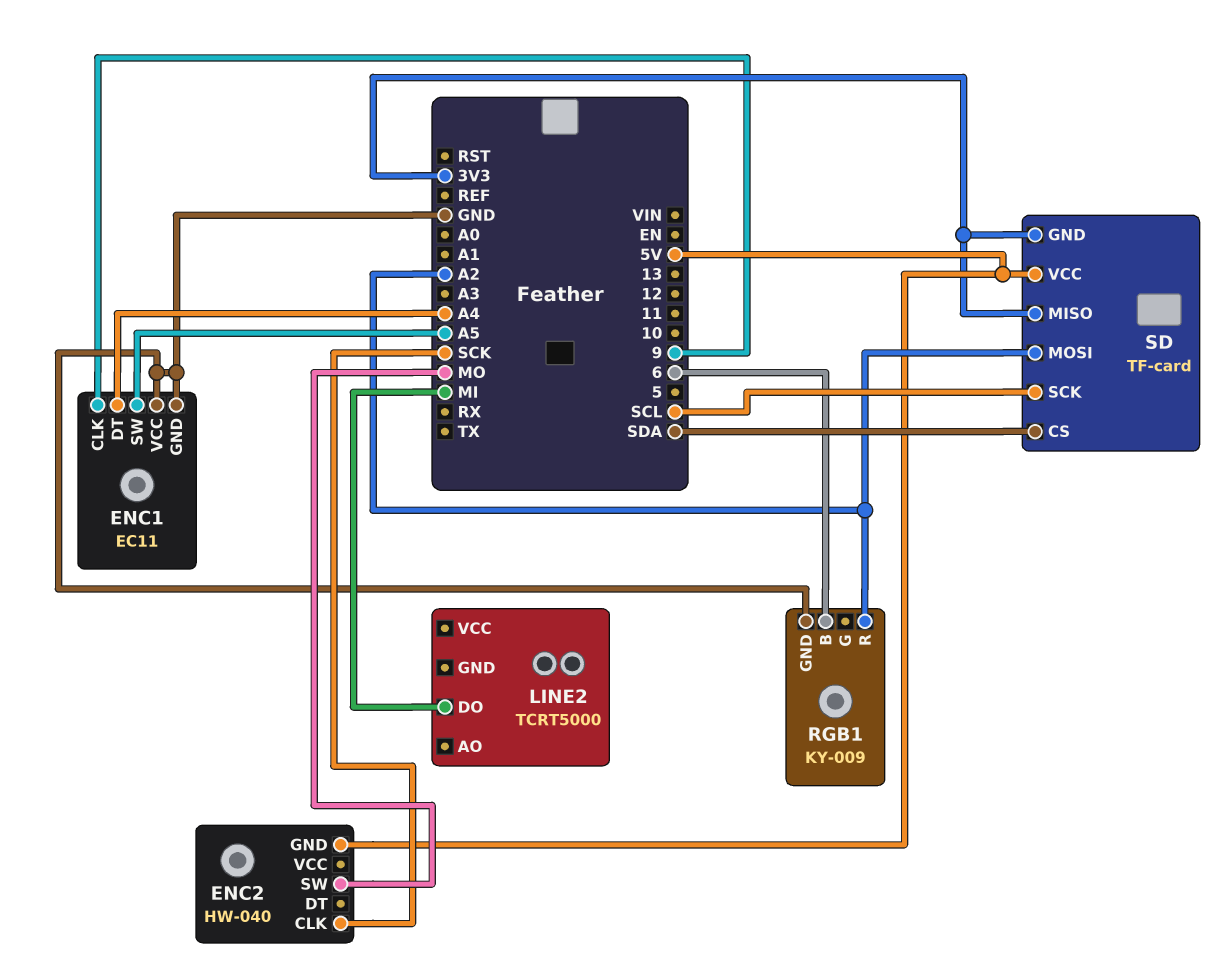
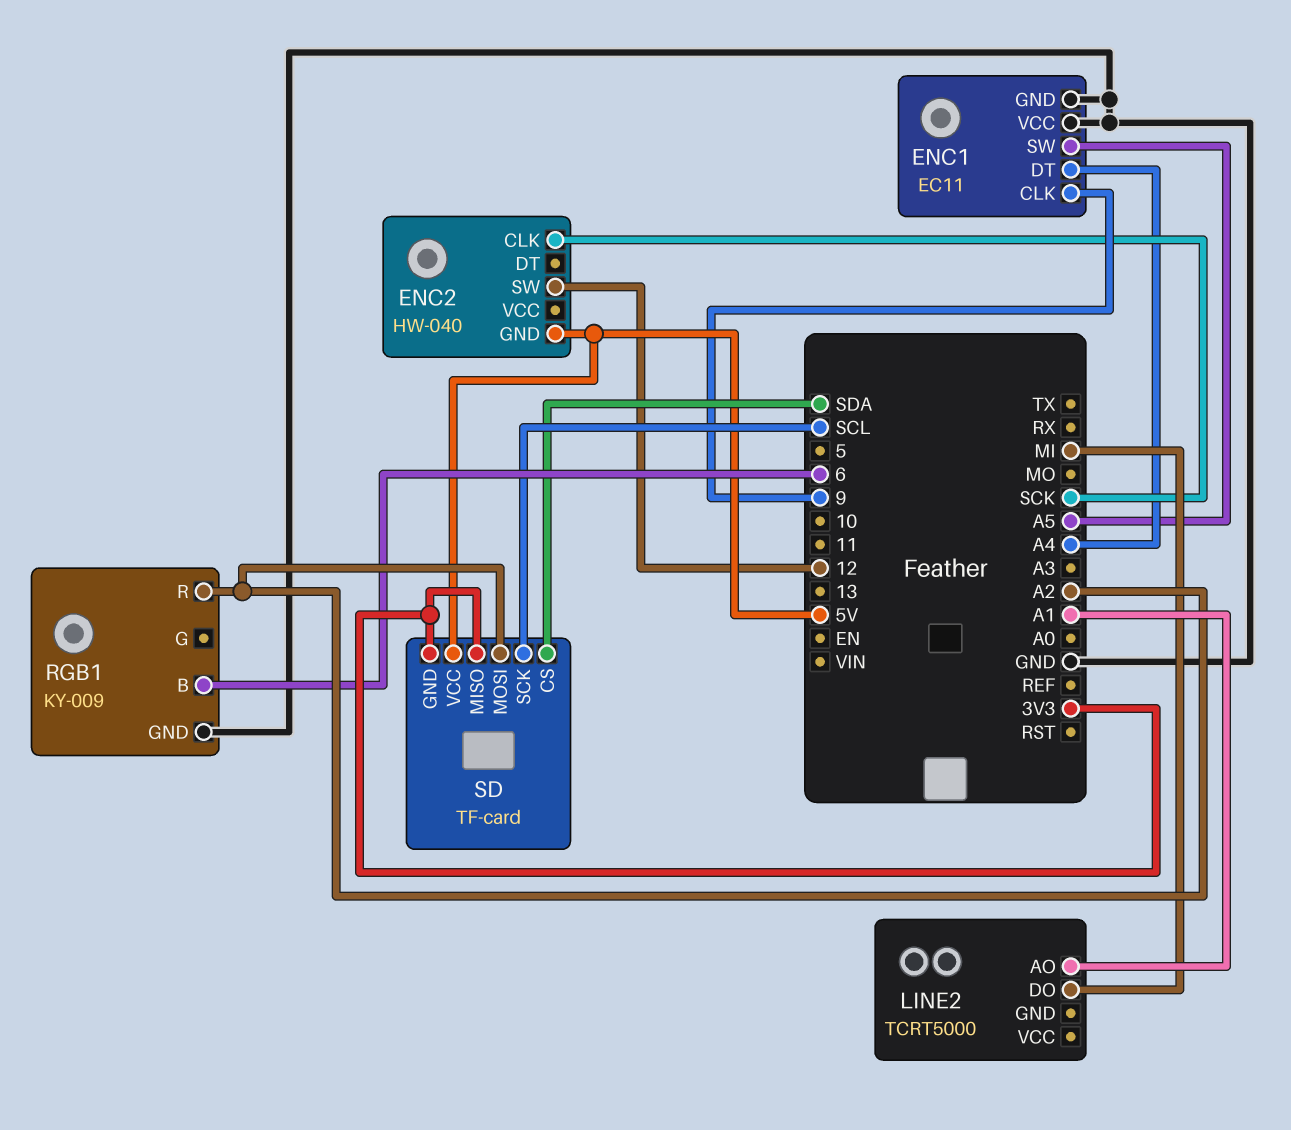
ENC2 pin SW: MO -> 12
LINE2 pin AO: none -> A1

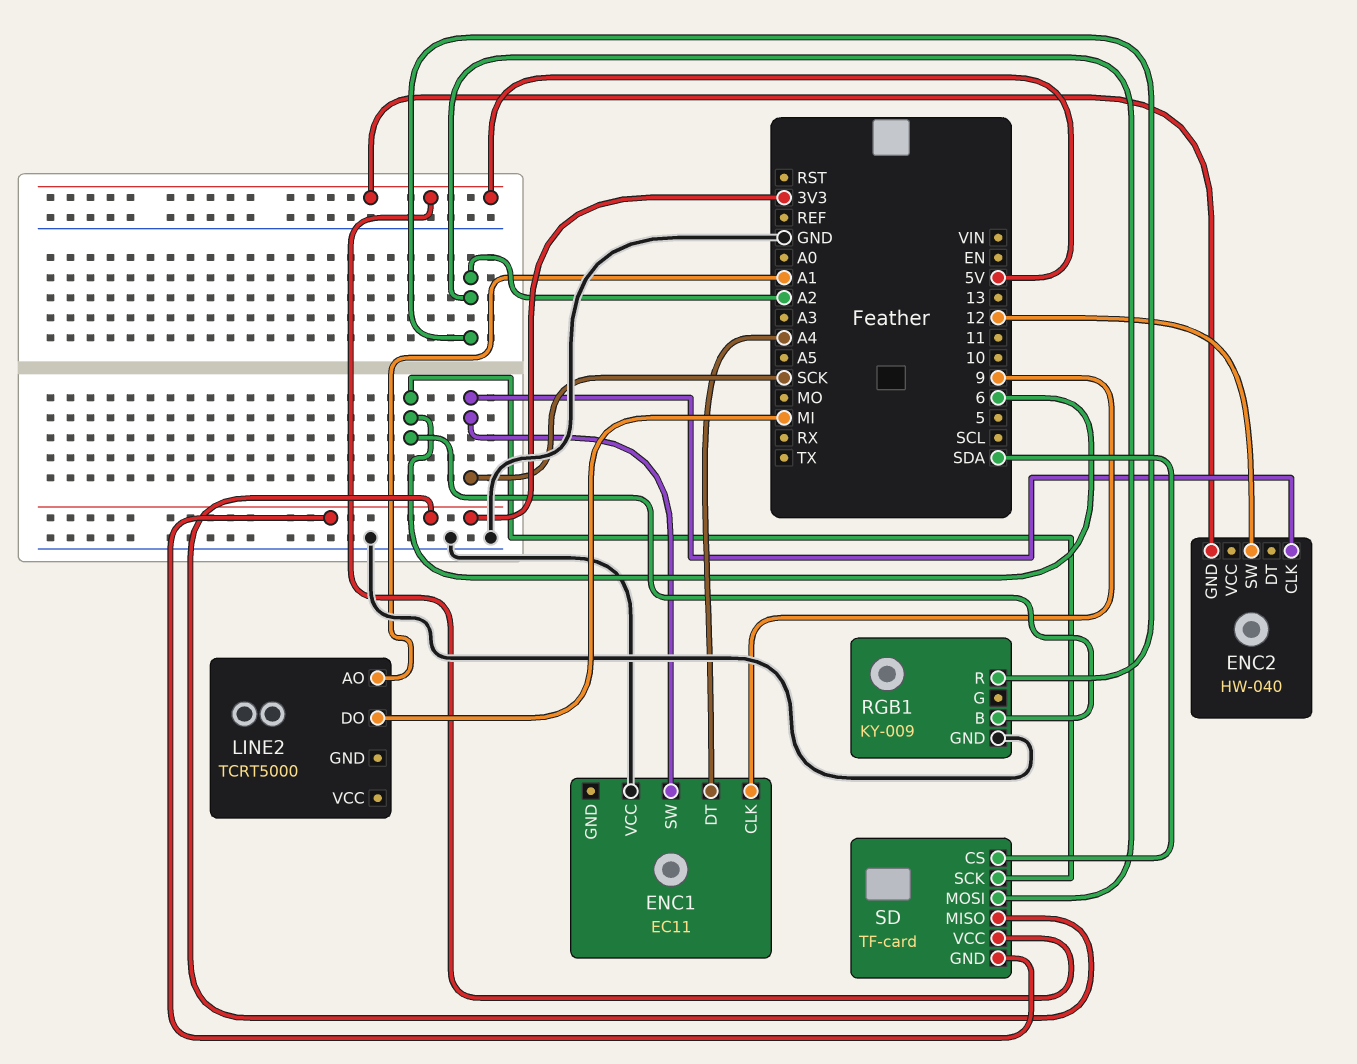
ENC1 pin GND: GND -> none
ENC1 pin SW: A5 -> SCK
SD pin SCK: SCL -> 6

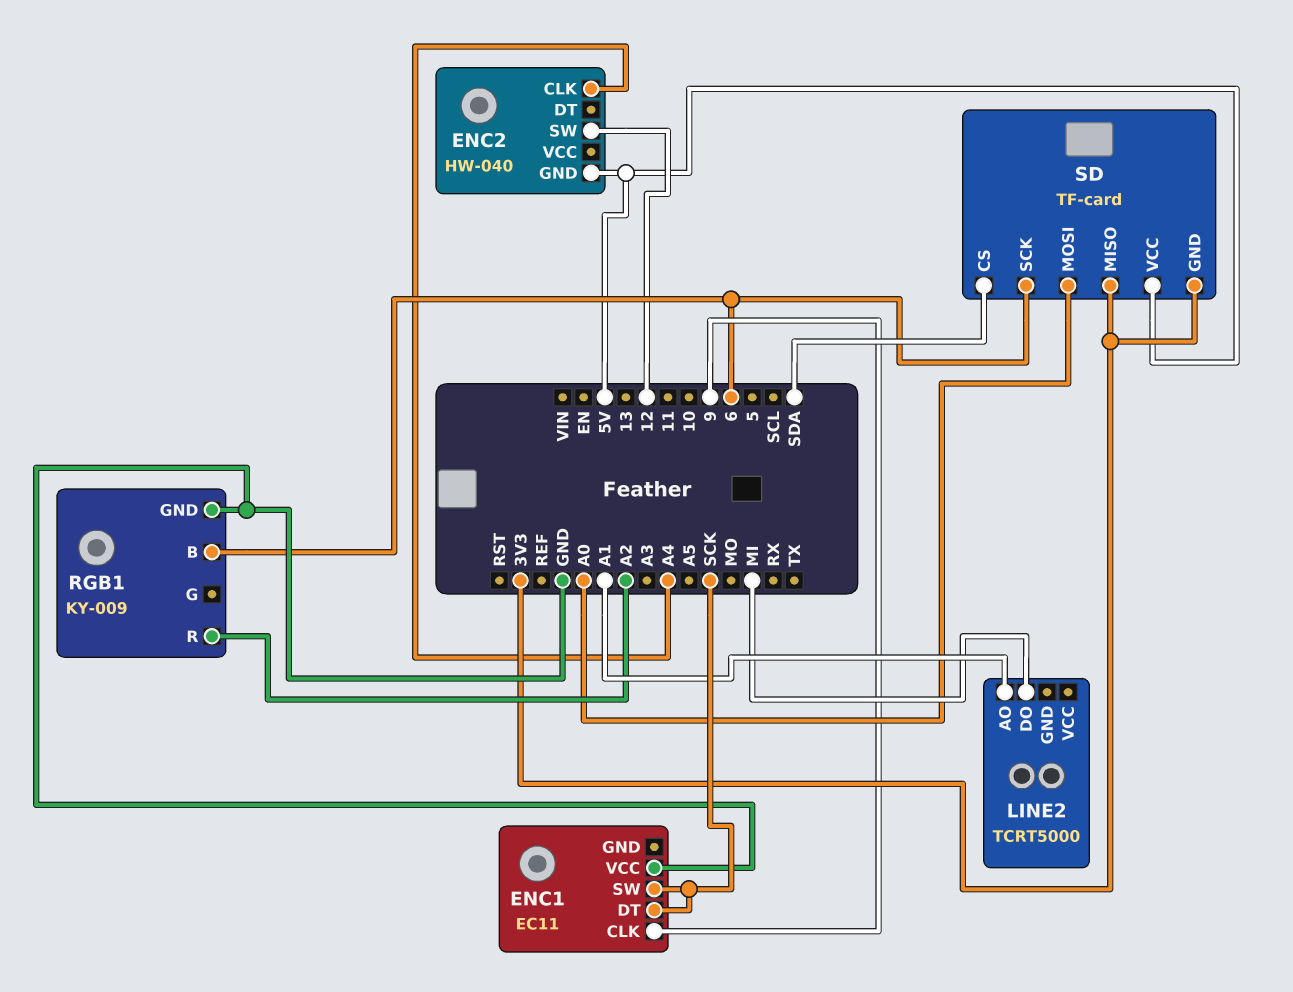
ENC1 pin DT: A4 -> SCK
ENC2 pin CLK: SCK -> A4
SD pin MOSI: A2 -> A0

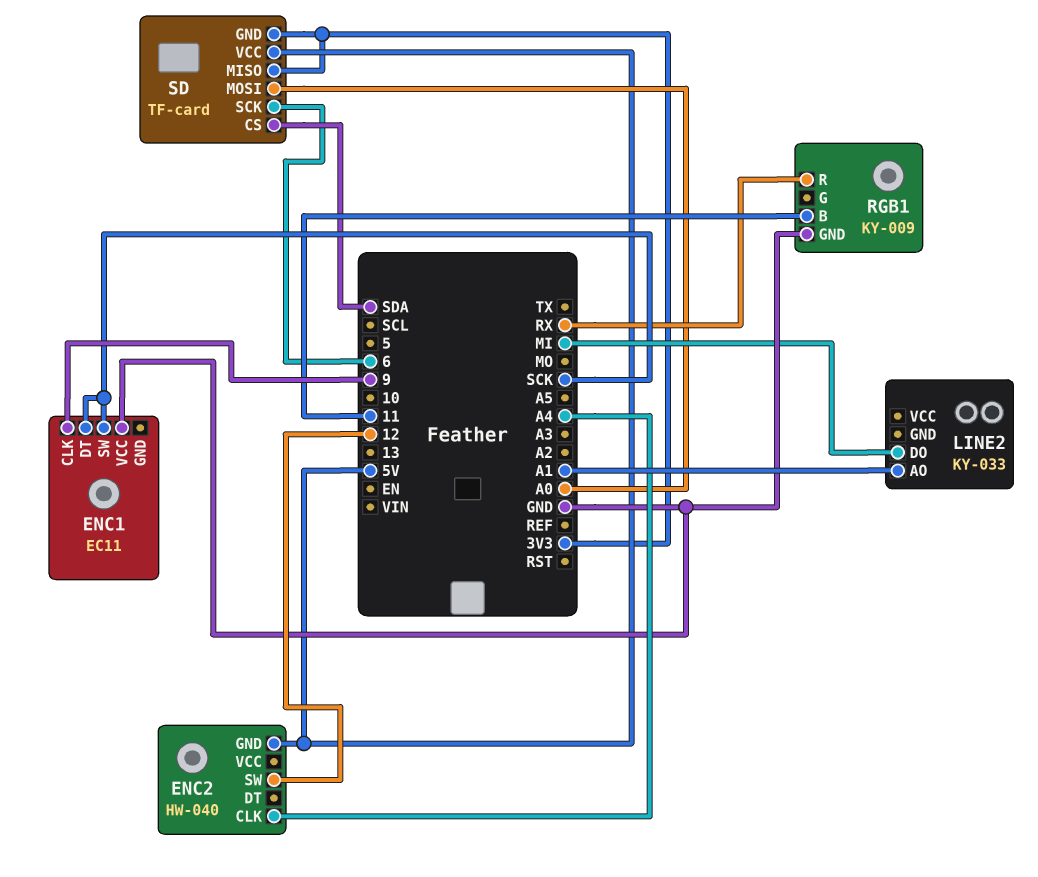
LINE2: TCRT5000 -> KY-033
RGB1 pin B: 6 -> 11
RGB1 pin R: A2 -> RX

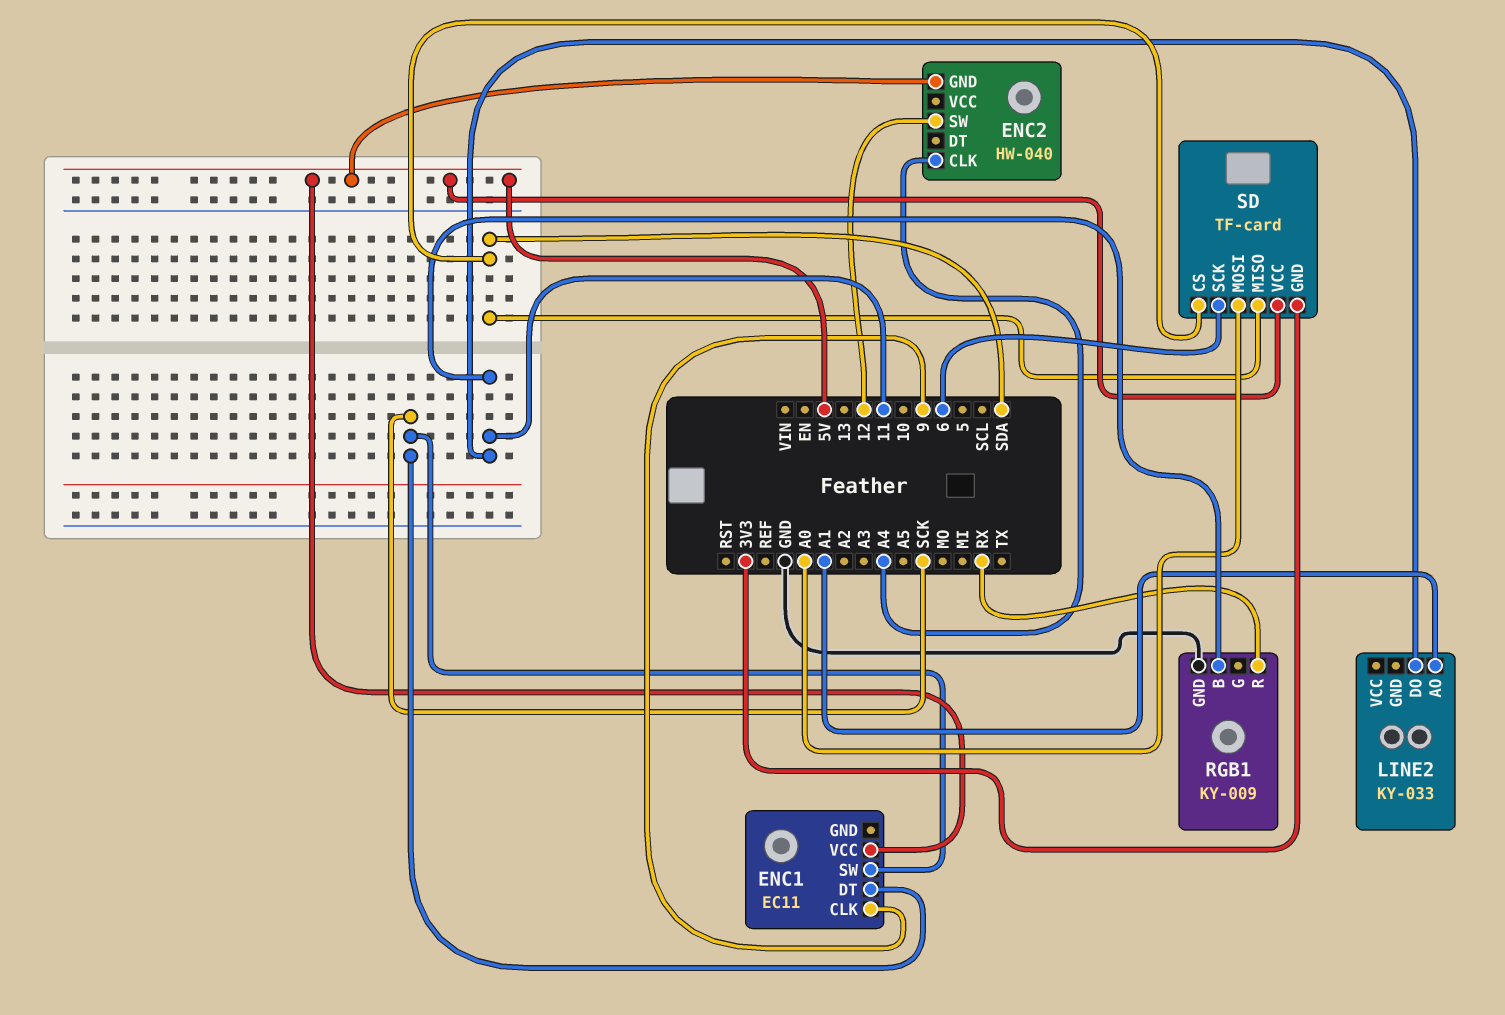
ENC1 pin VCC: GND -> 5V
LINE2 pin DO: MI -> 11
SD pin MISO: 3V3 -> SDA

